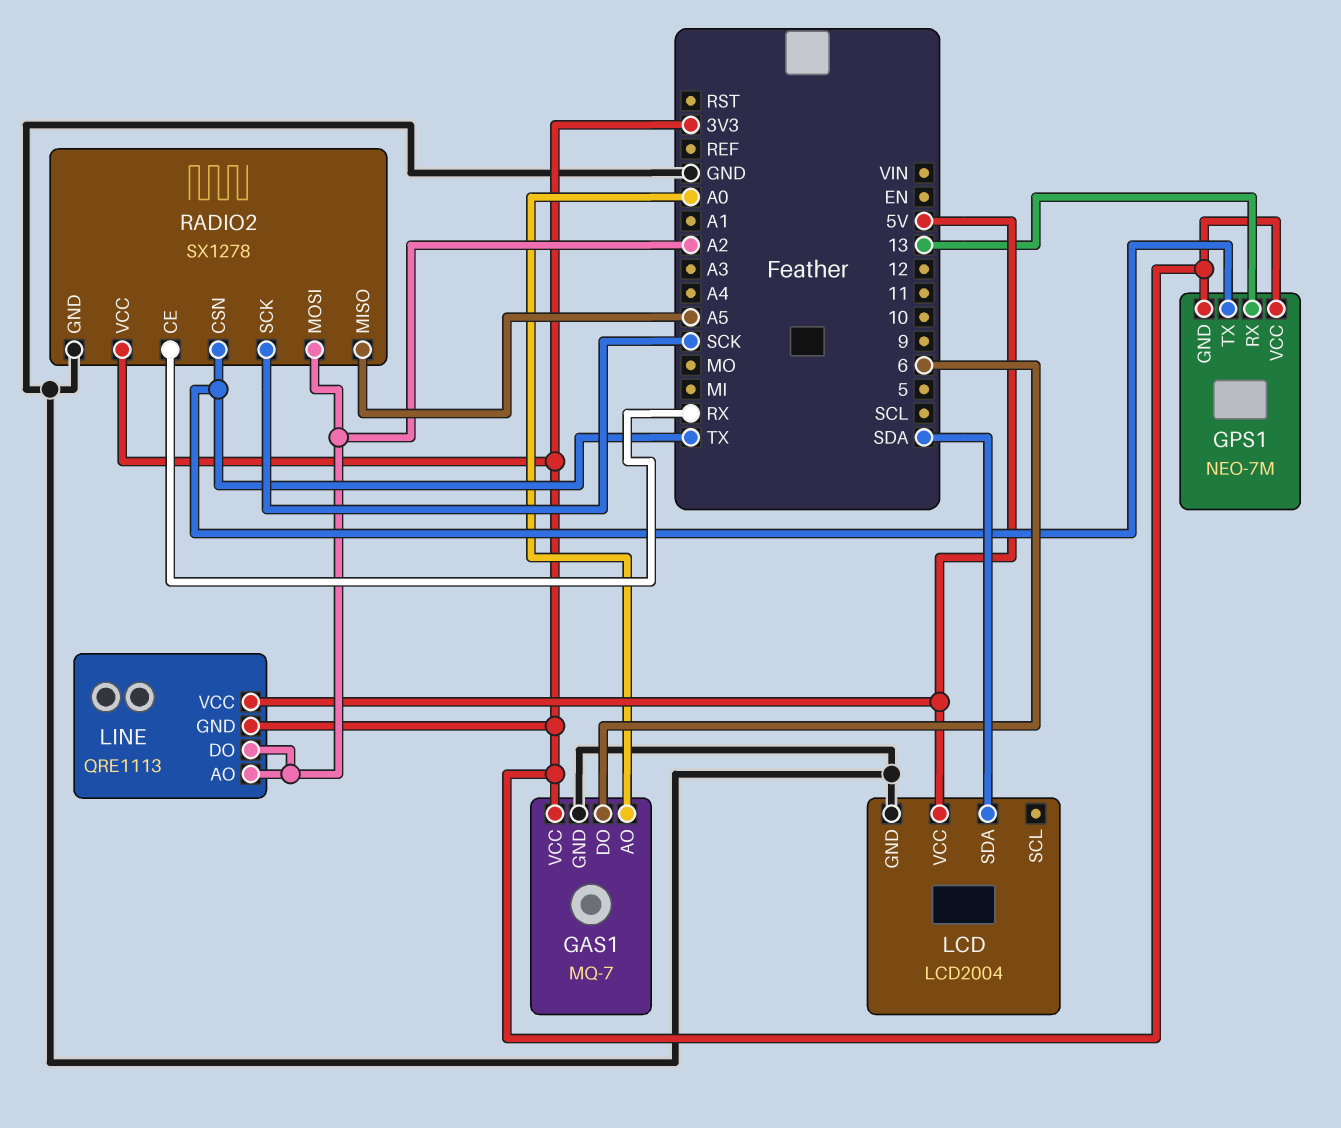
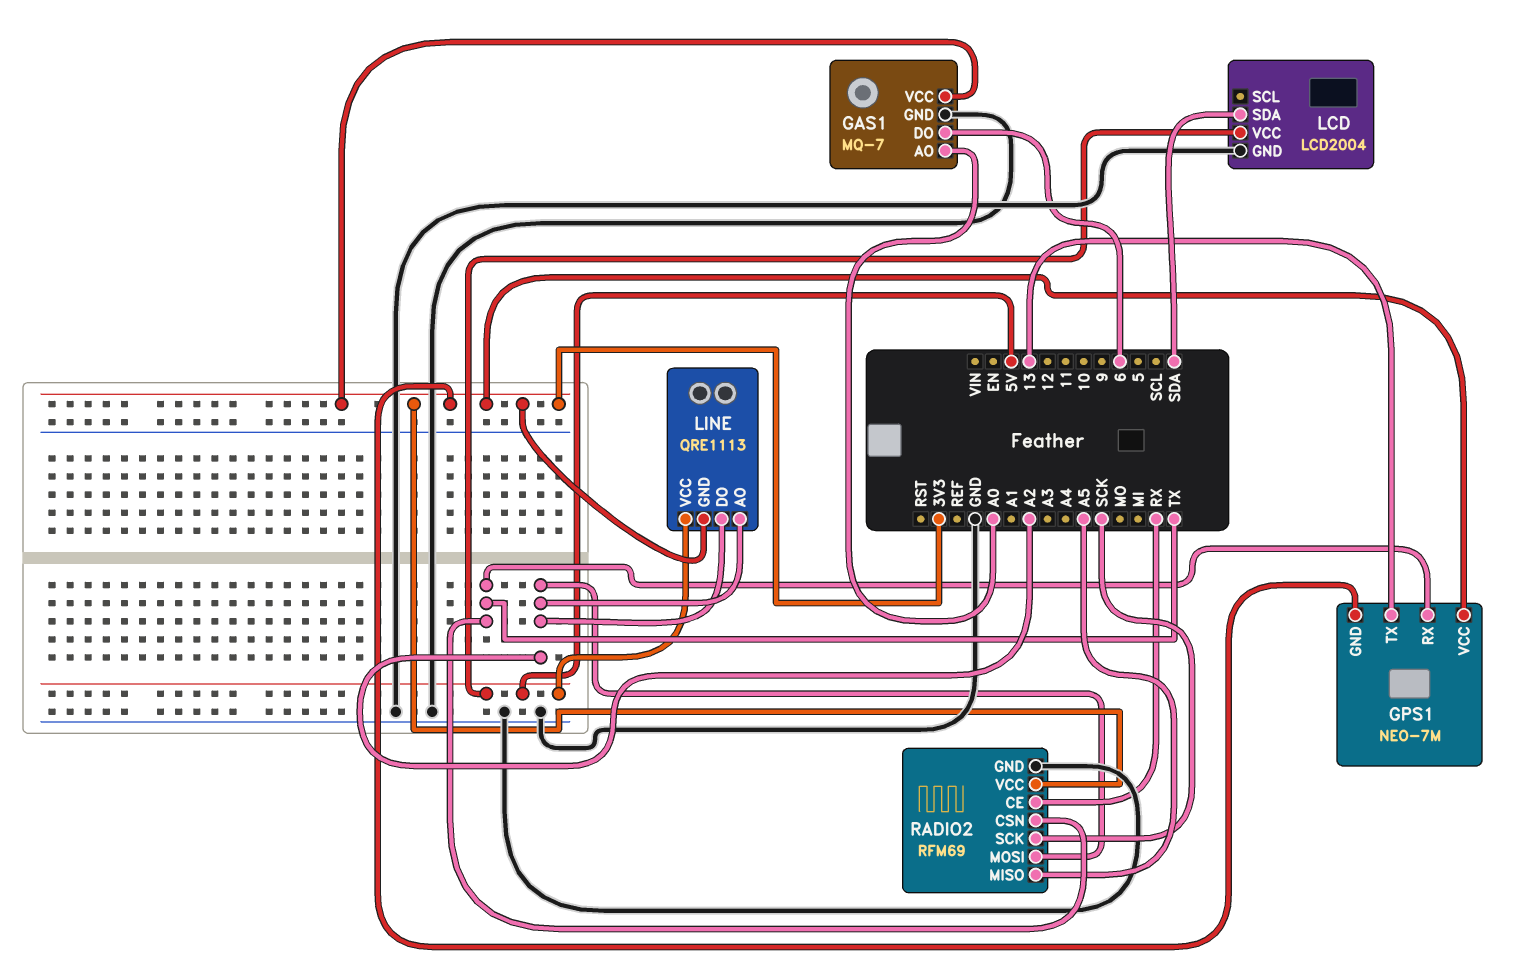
GPS1 pin RX: 13 -> TX
GPS1 pin TX: TX -> 13
RADIO2: SX1278 -> RFM69

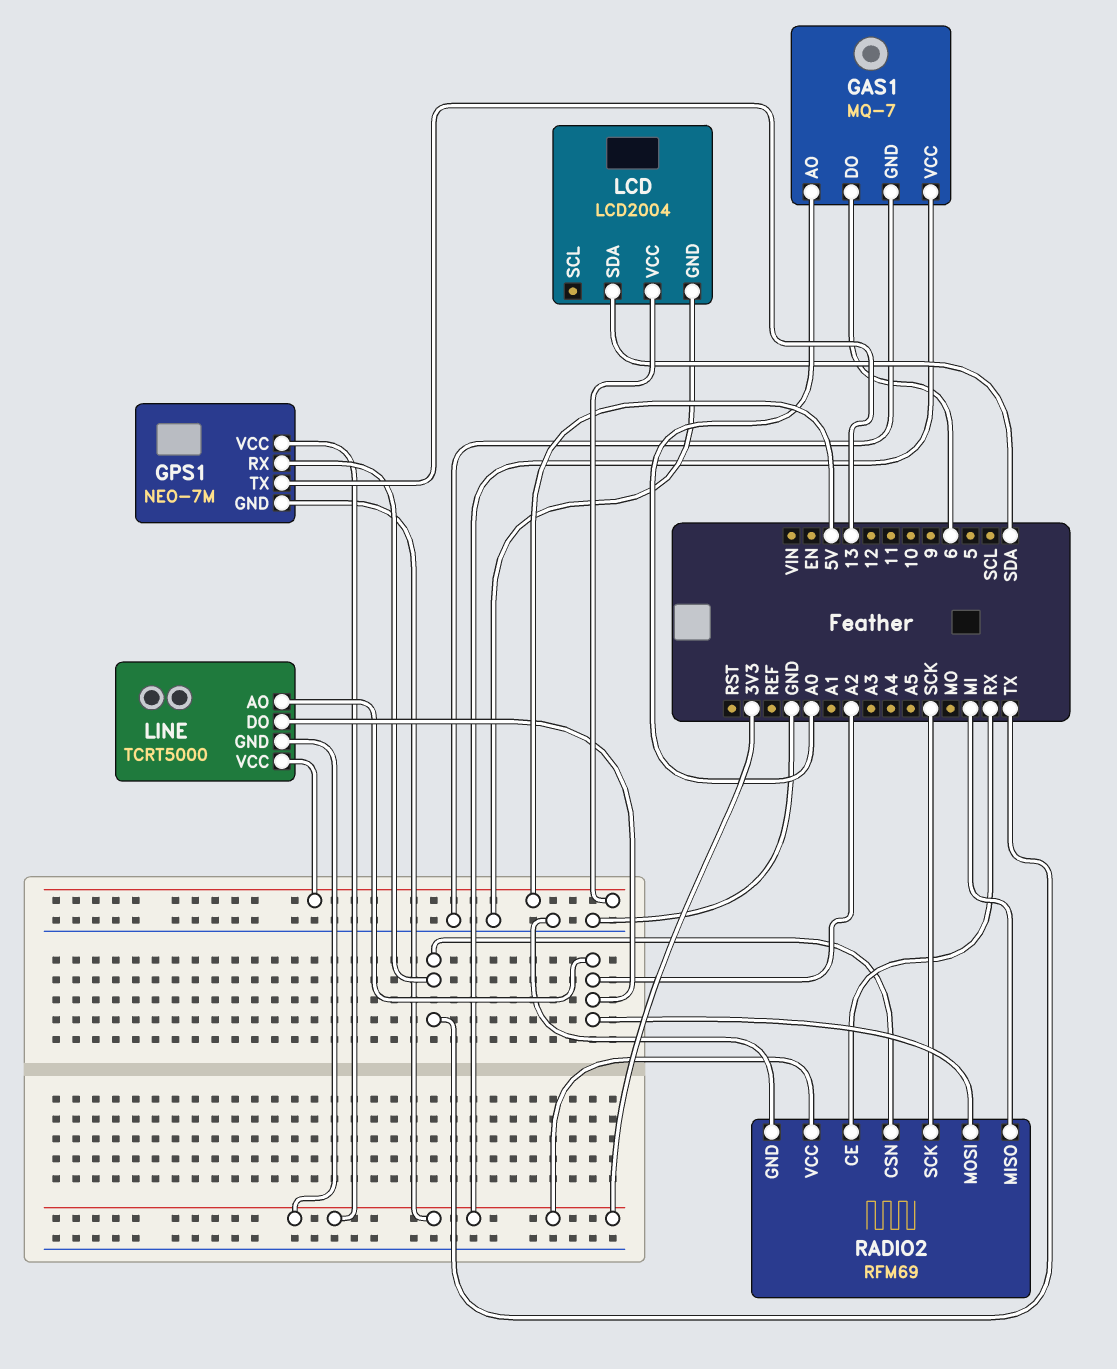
LINE: QRE1113 -> TCRT5000
RADIO2 pin MISO: A5 -> MI

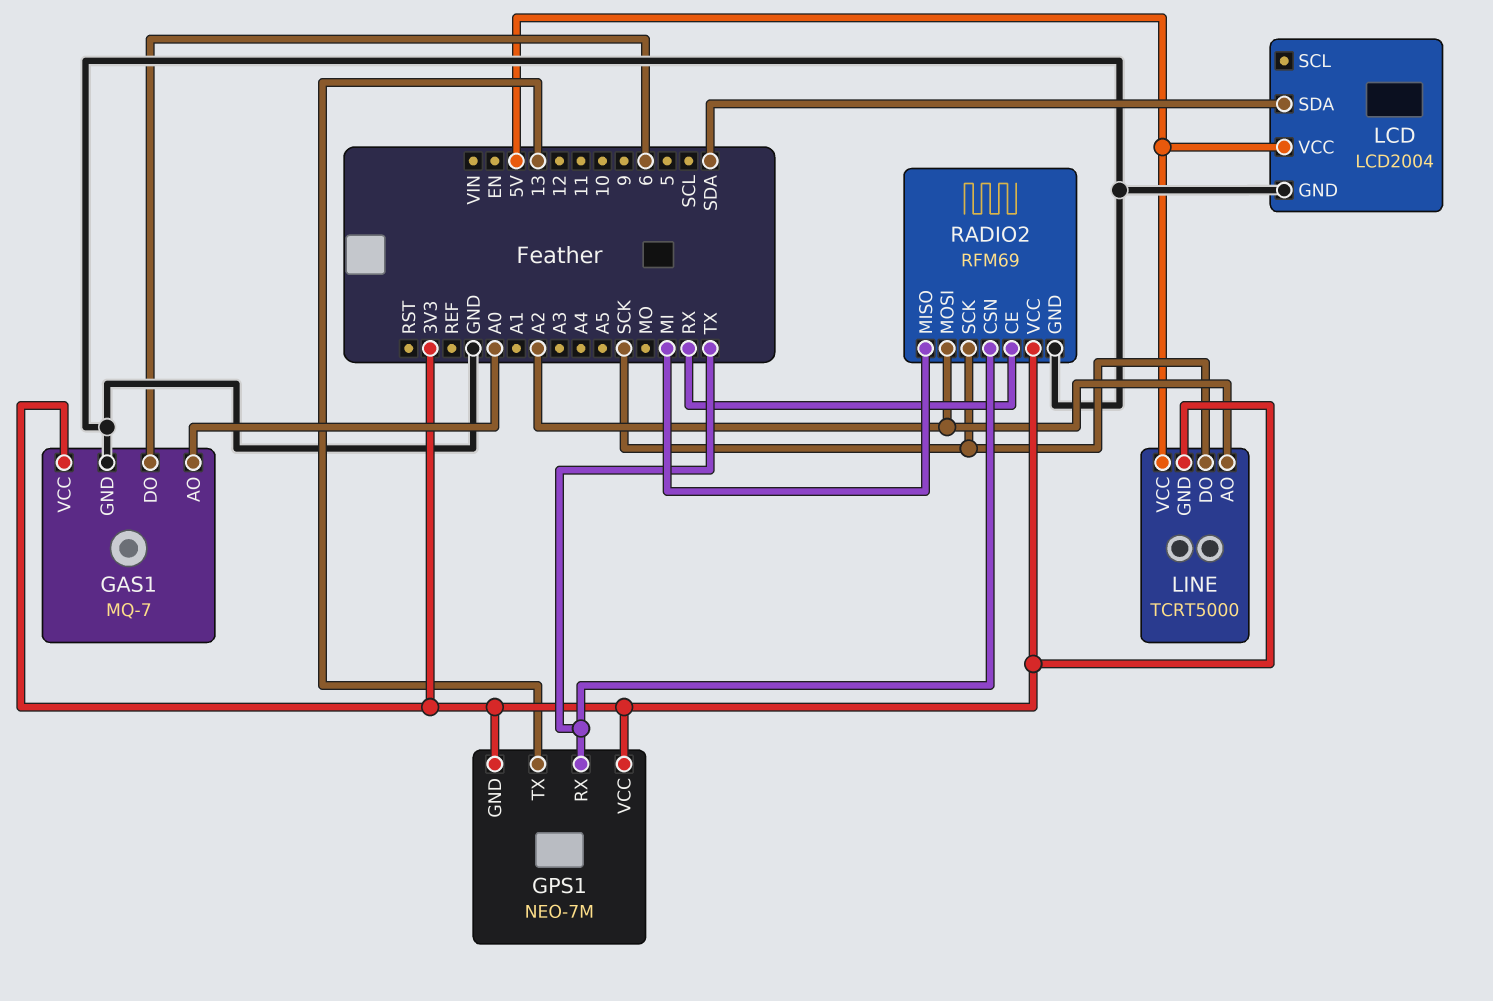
LINE pin DO: A2 -> SCK

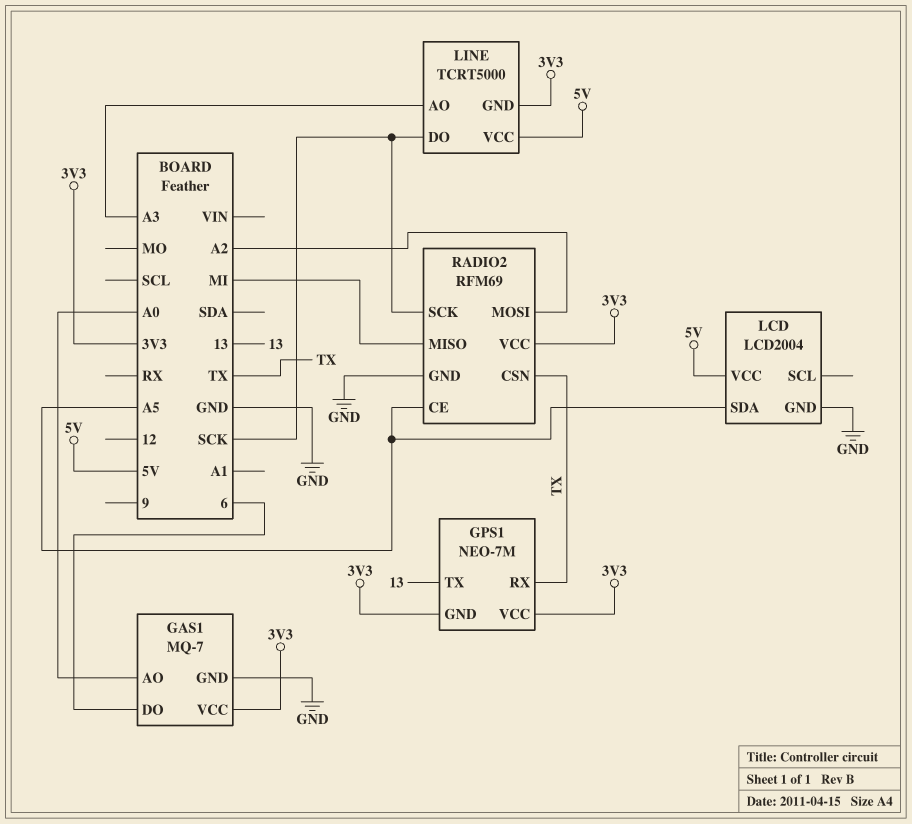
LCD pin SDA: SDA -> A5
LINE pin AO: A2 -> A3
RADIO2 pin CE: RX -> A5

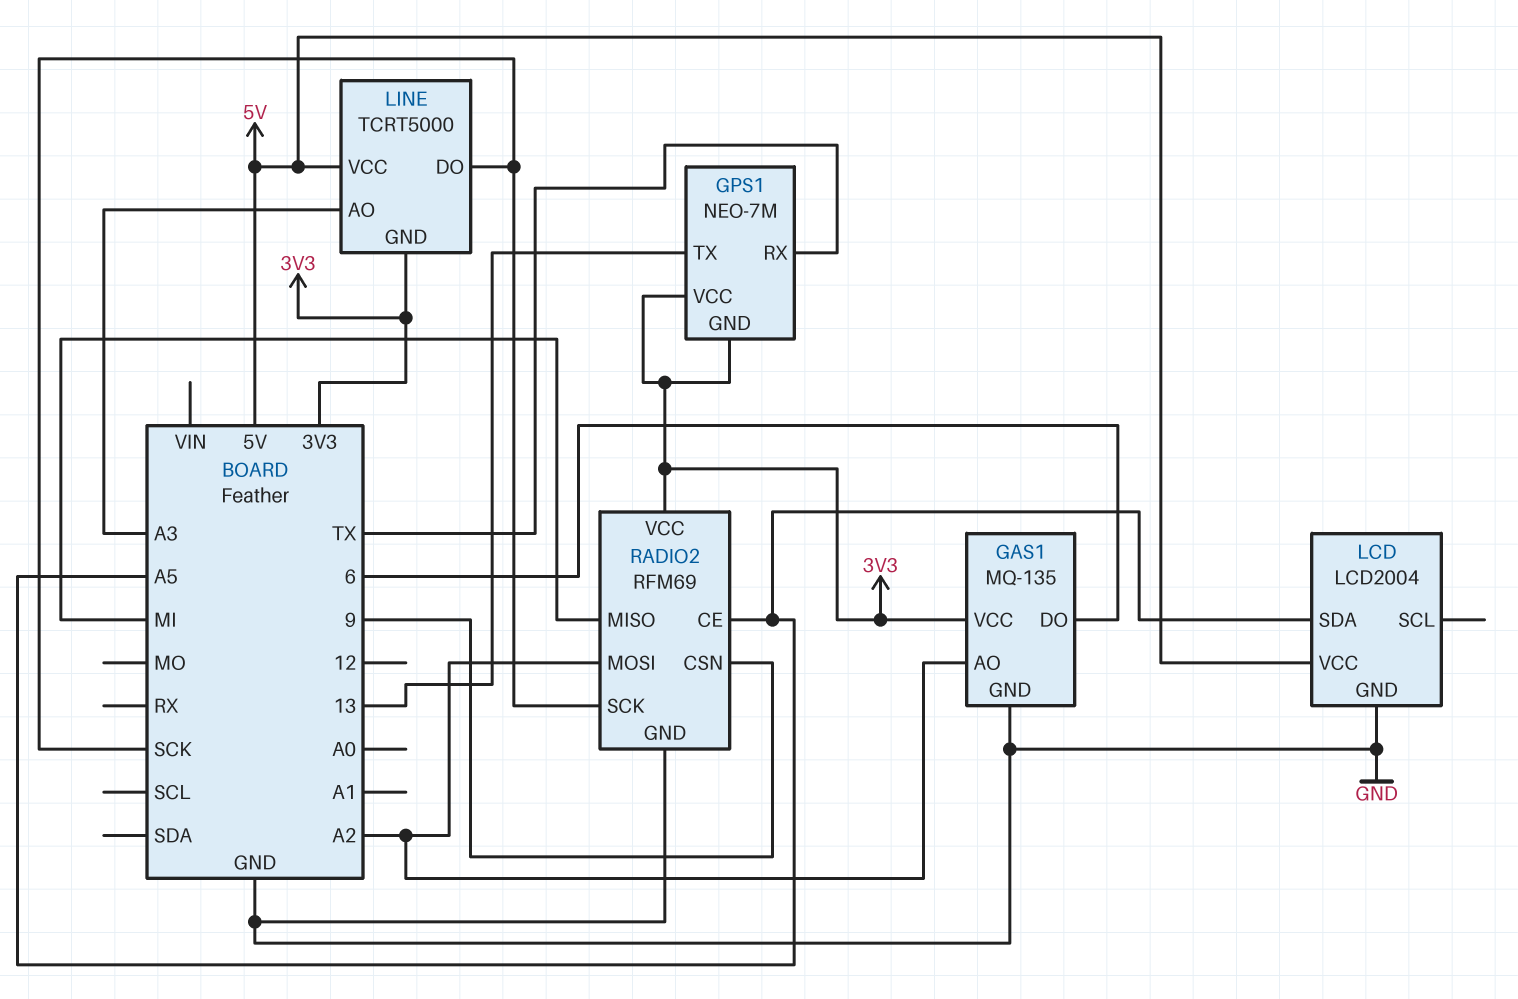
GAS1: MQ-7 -> MQ-135
GAS1 pin AO: A0 -> A2
RADIO2 pin CSN: TX -> 9

